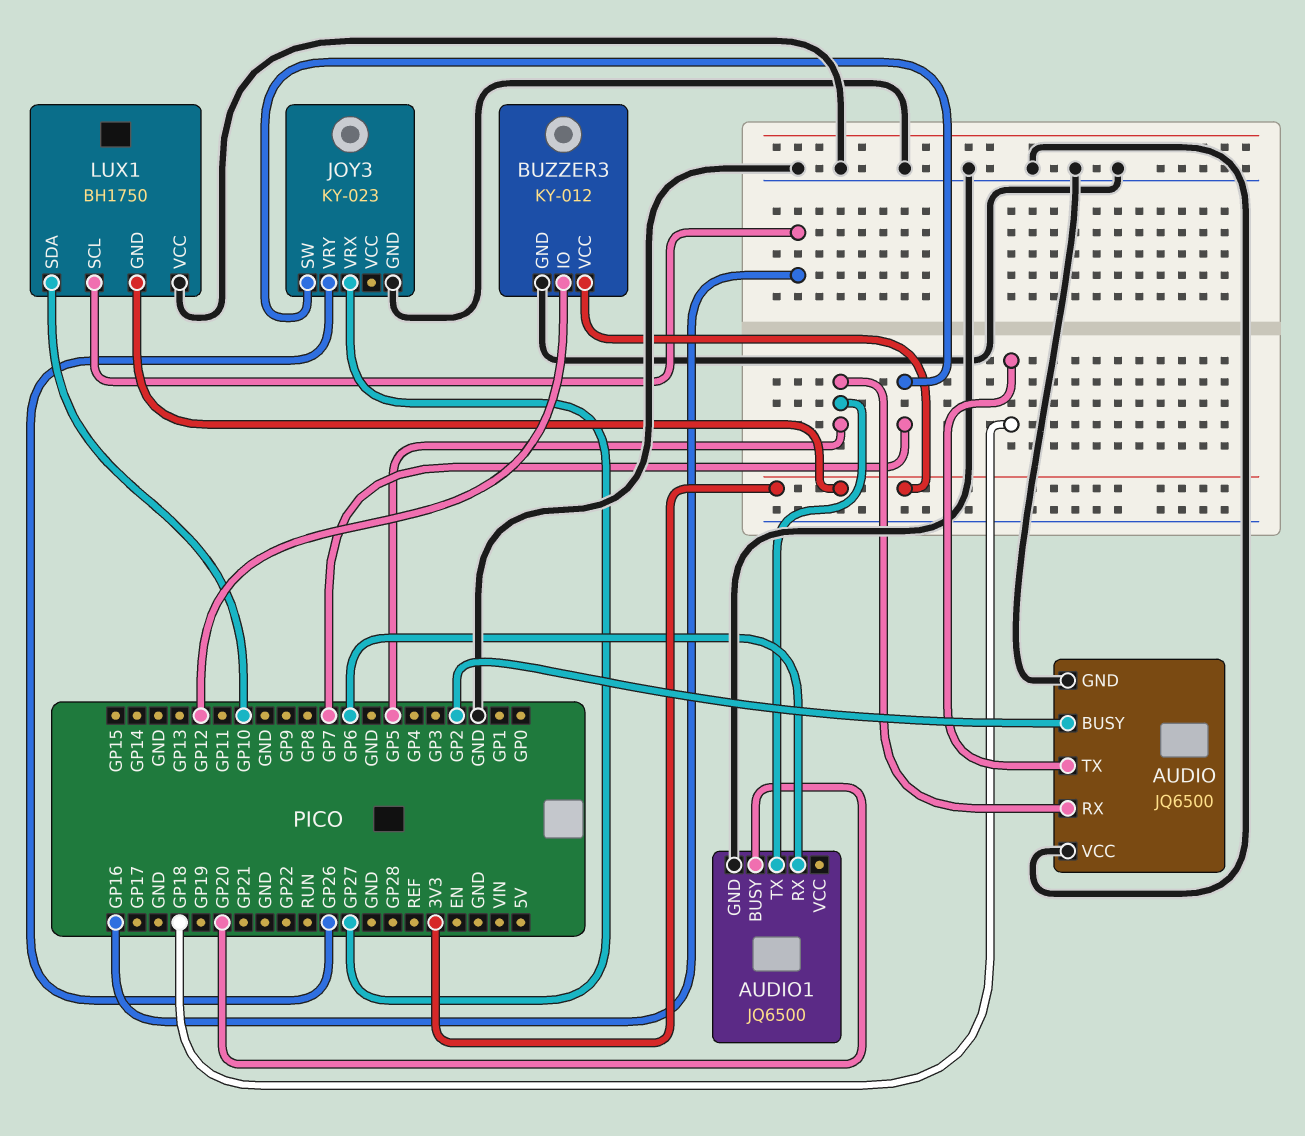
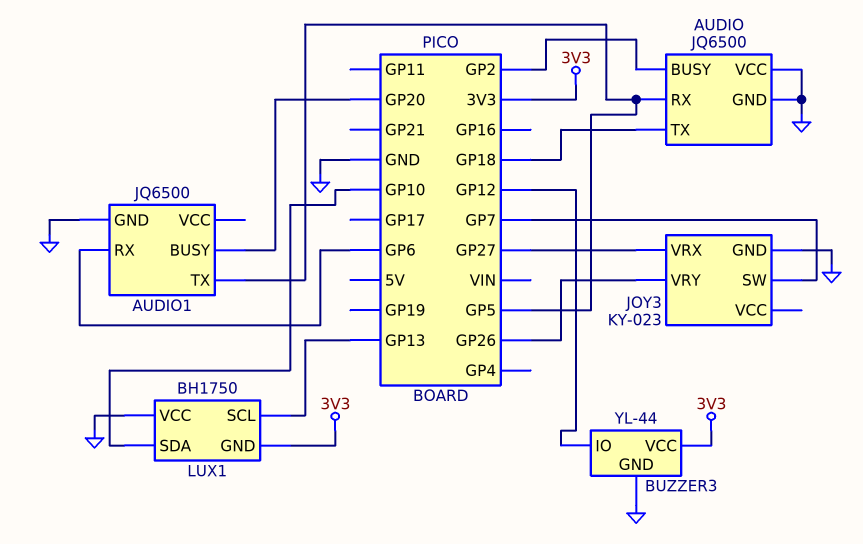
BUZZER3: KY-012 -> YL-44
LUX1 pin SCL: GP16 -> GP13

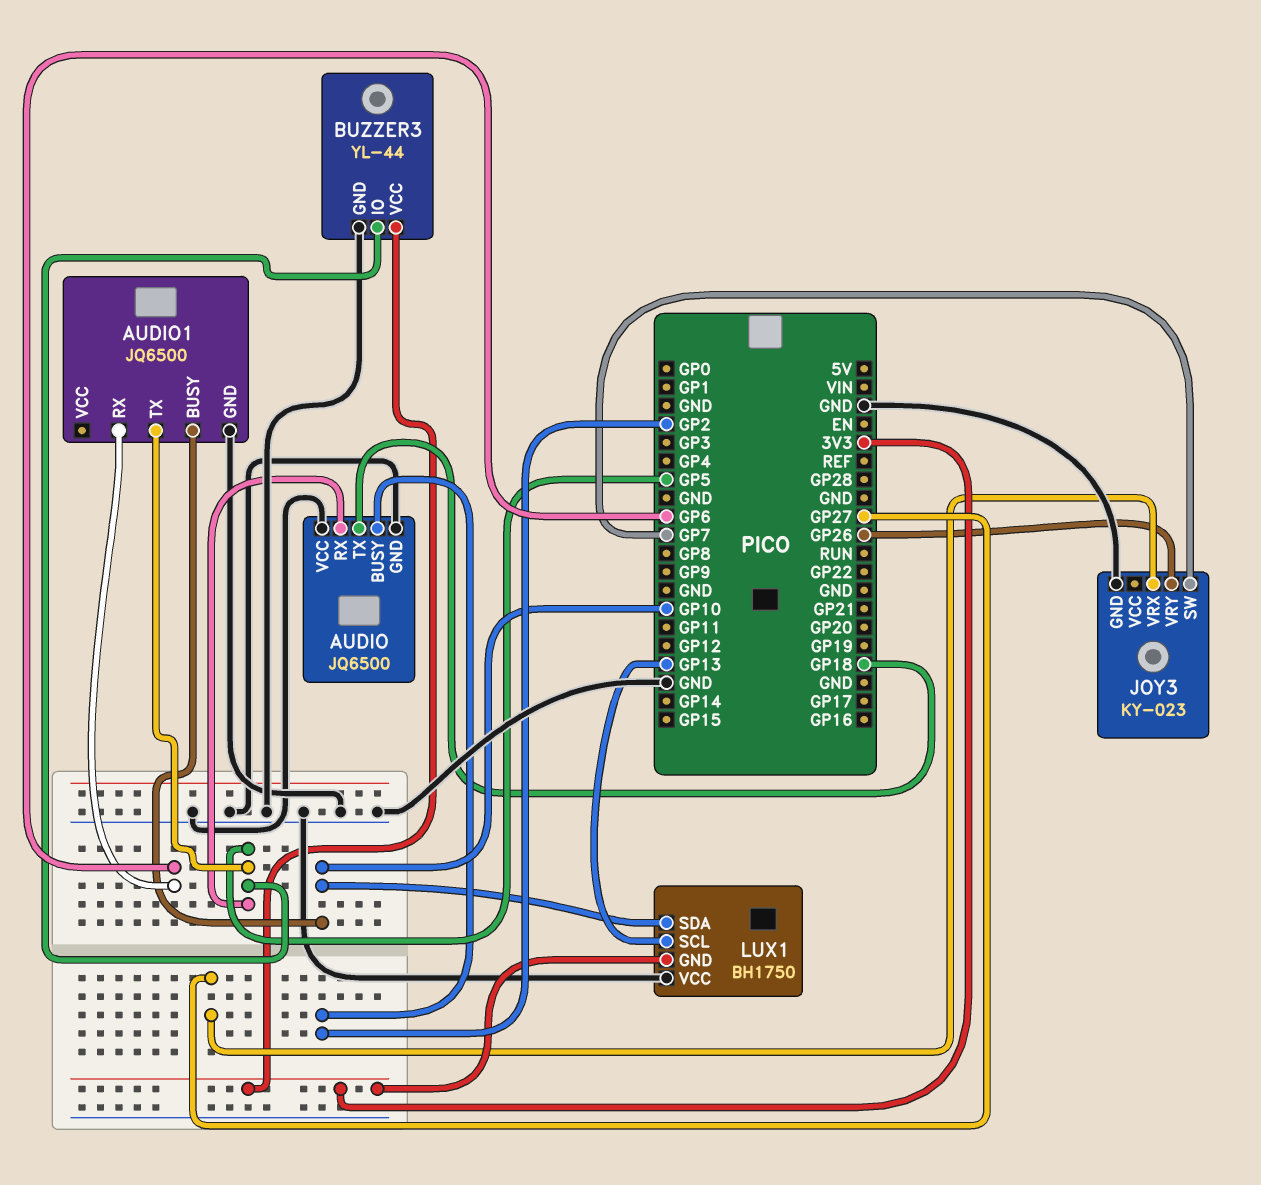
AUDIO1 pin BUSY: GP20 -> GP10
BUZZER3 pin IO: GP12 -> GP5

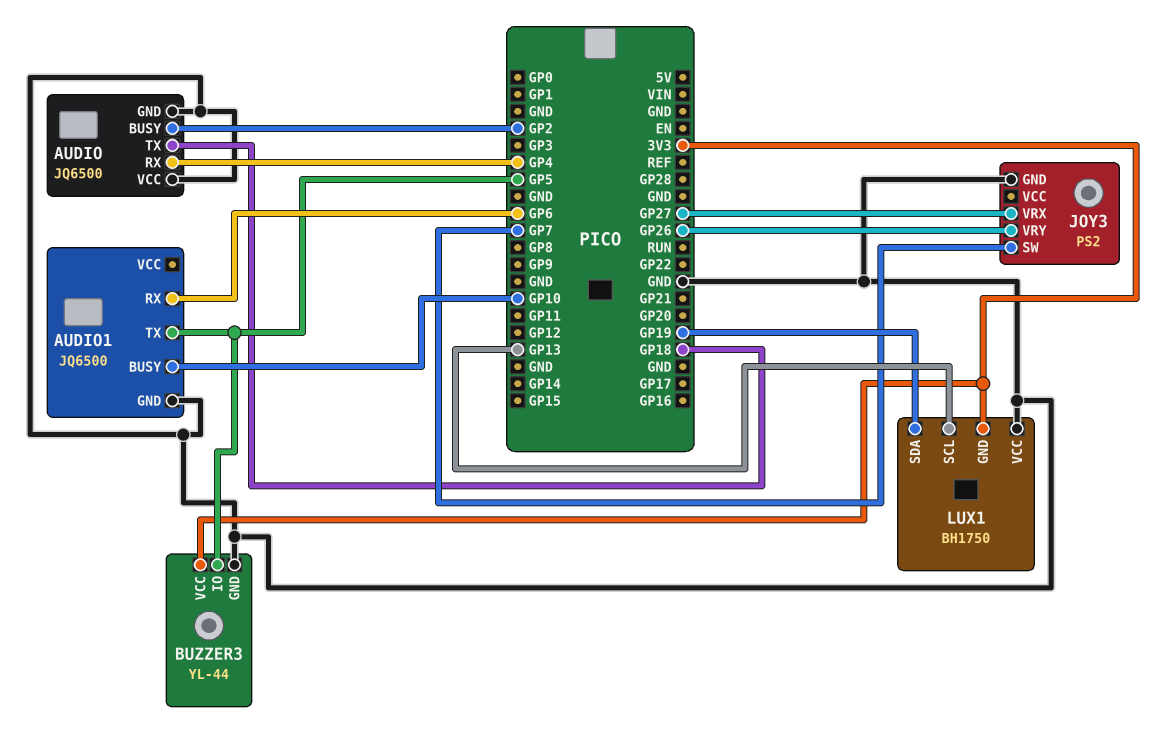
AUDIO pin RX: GP5 -> GP4
JOY3: KY-023 -> PS2
LUX1 pin SDA: GP10 -> GP19

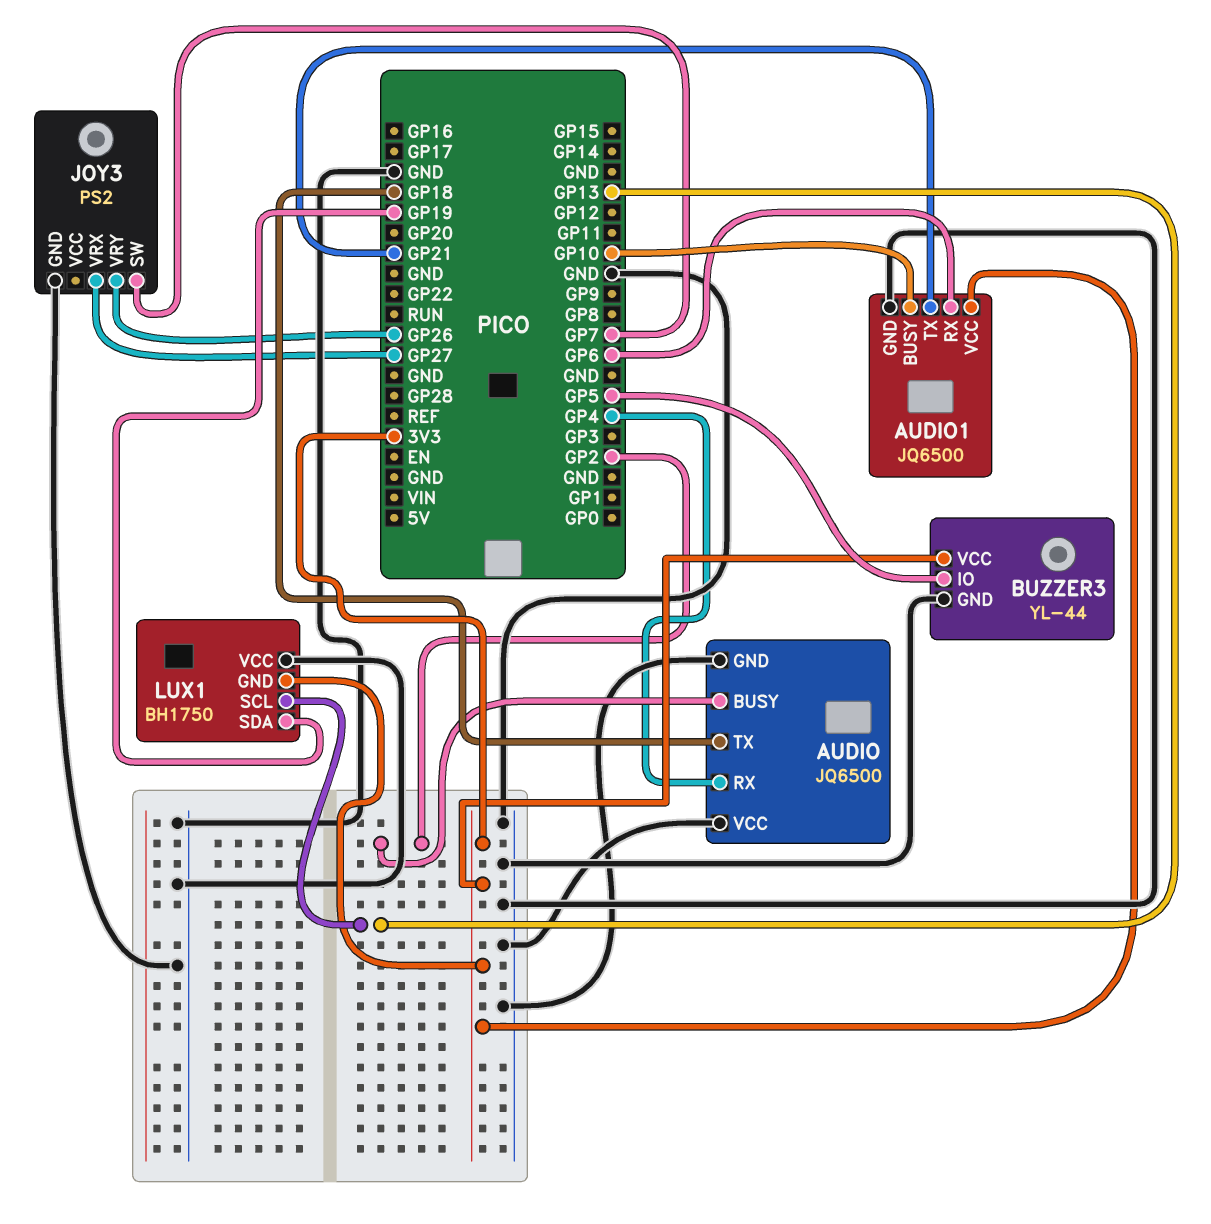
AUDIO1 pin TX: GP5 -> GP21
AUDIO1 pin VCC: none -> 3V3

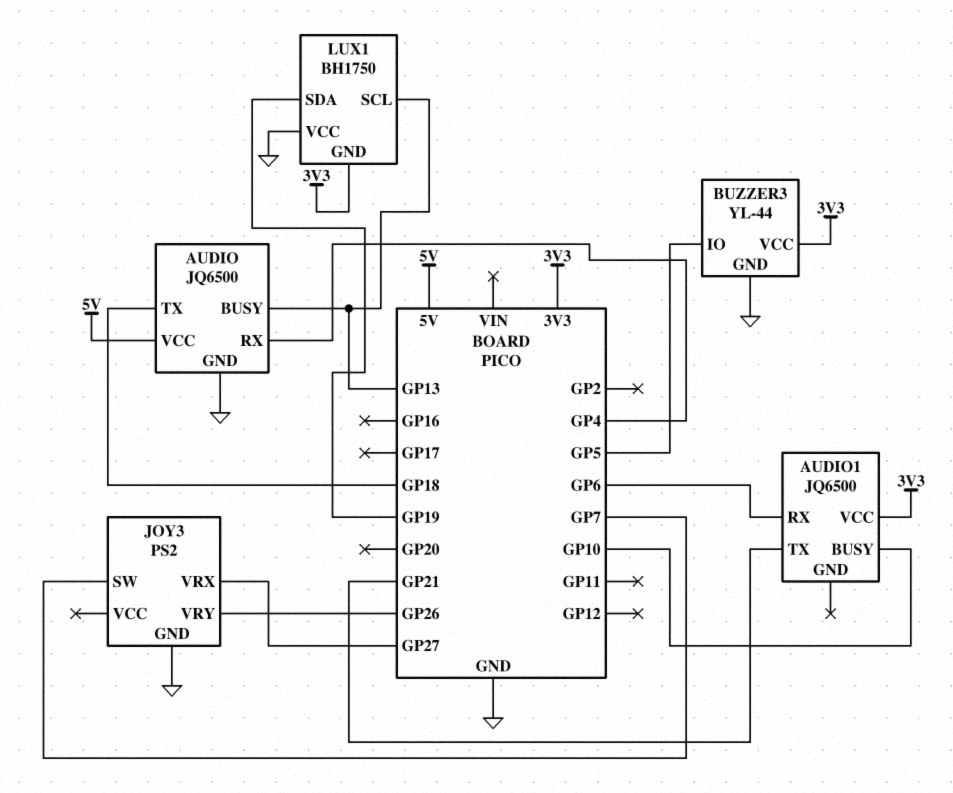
AUDIO pin BUSY: GP2 -> GP13
AUDIO pin VCC: GND -> 5V
AUDIO1 pin GND: GND -> none

